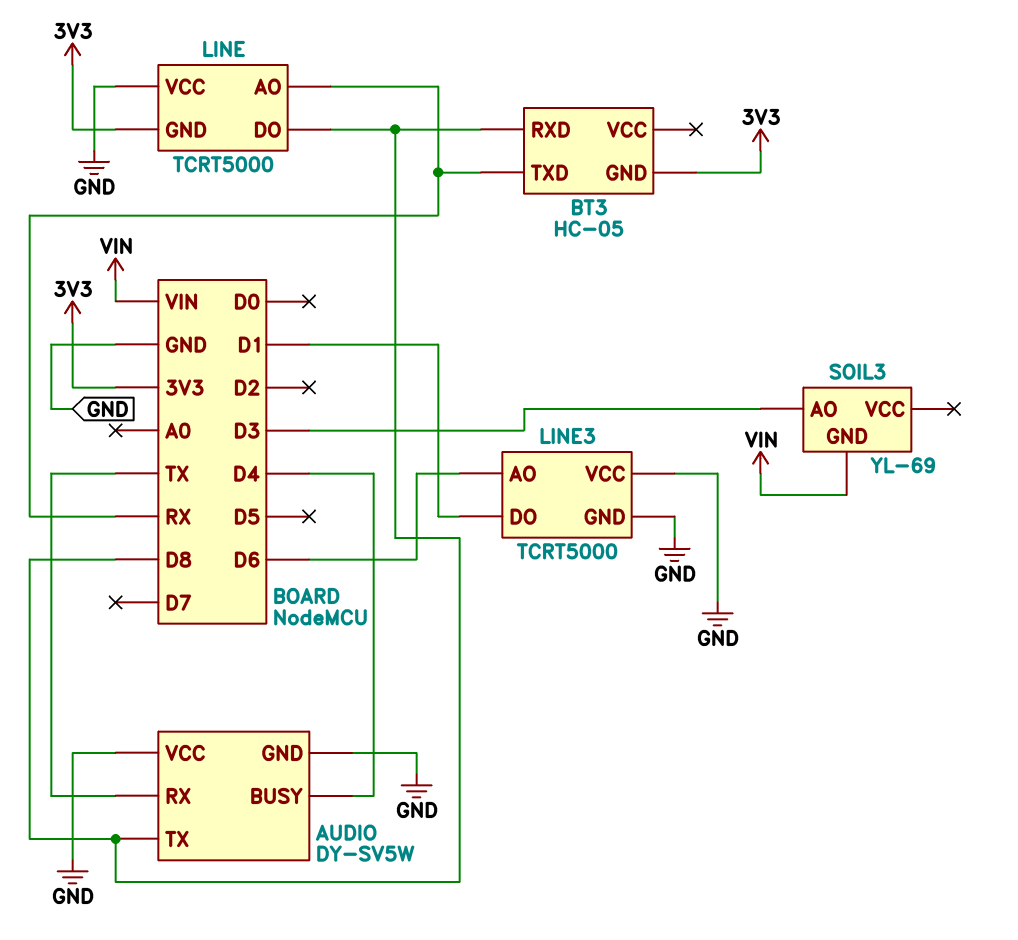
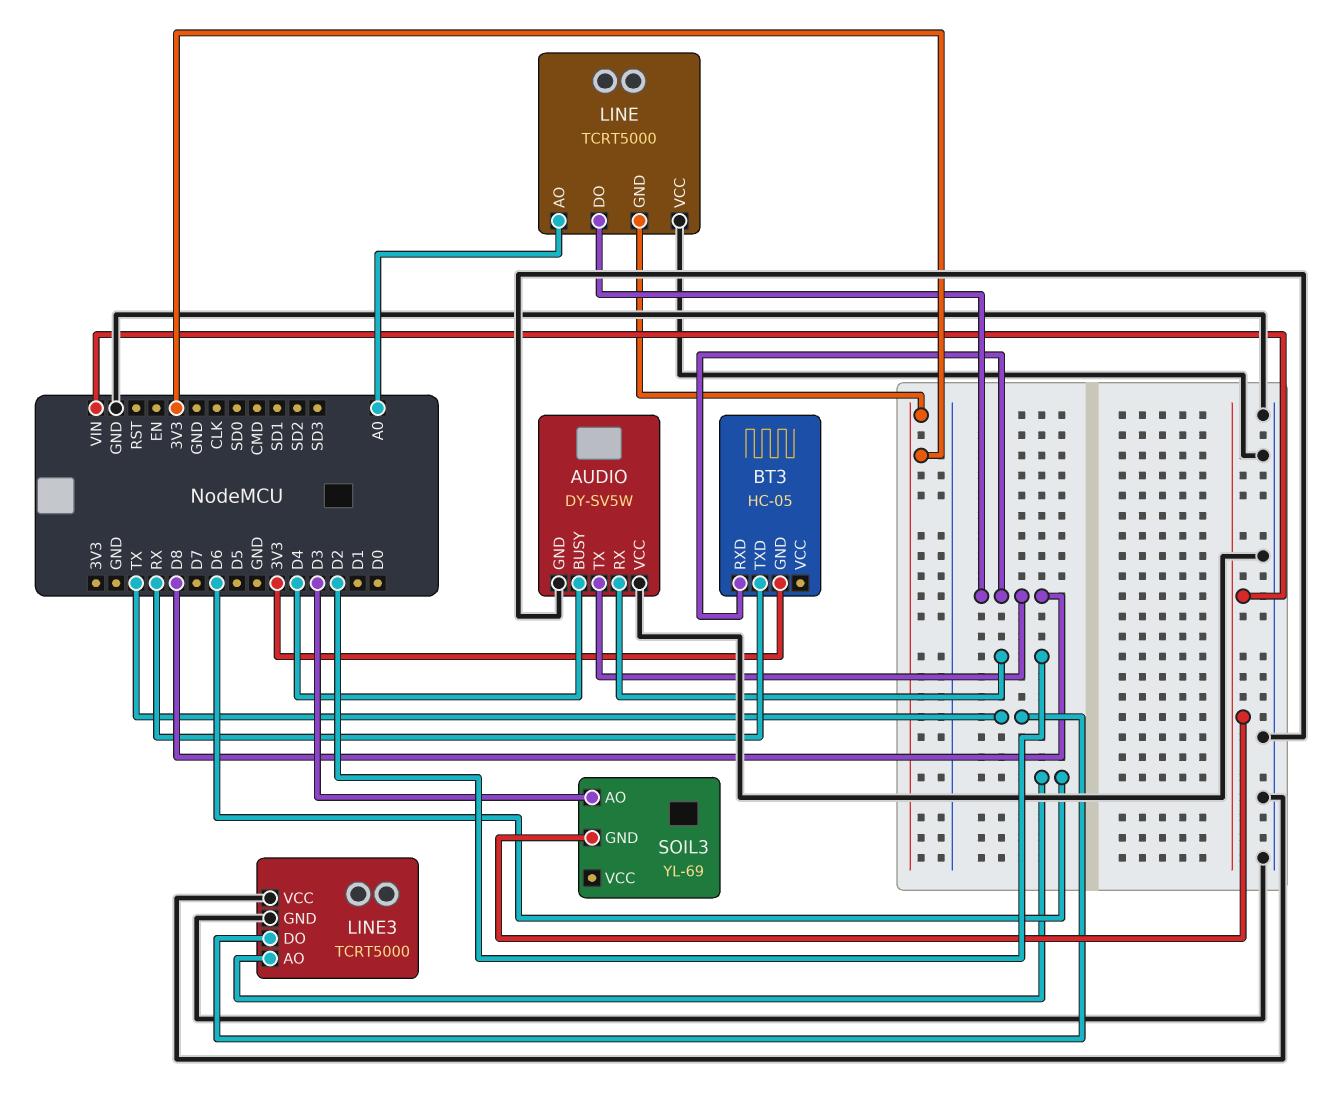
AUDIO pin RX: TX -> D2
LINE pin AO: RX -> A0
LINE3 pin DO: D1 -> TX

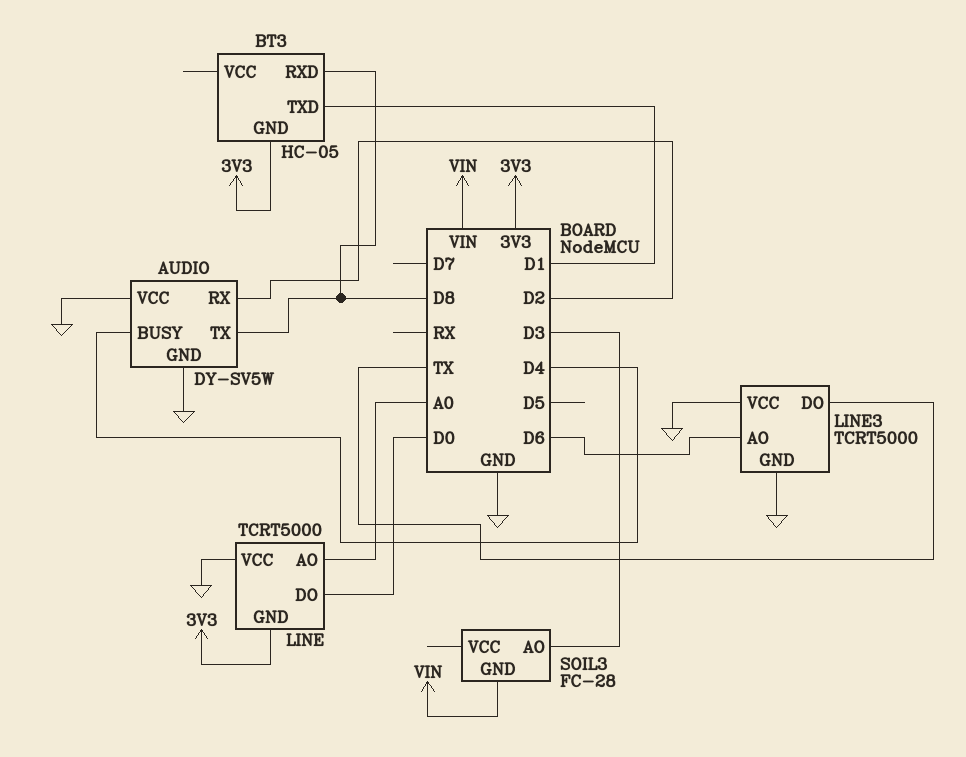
BT3 pin TXD: RX -> D1
LINE pin DO: D8 -> D0
SOIL3: YL-69 -> FC-28

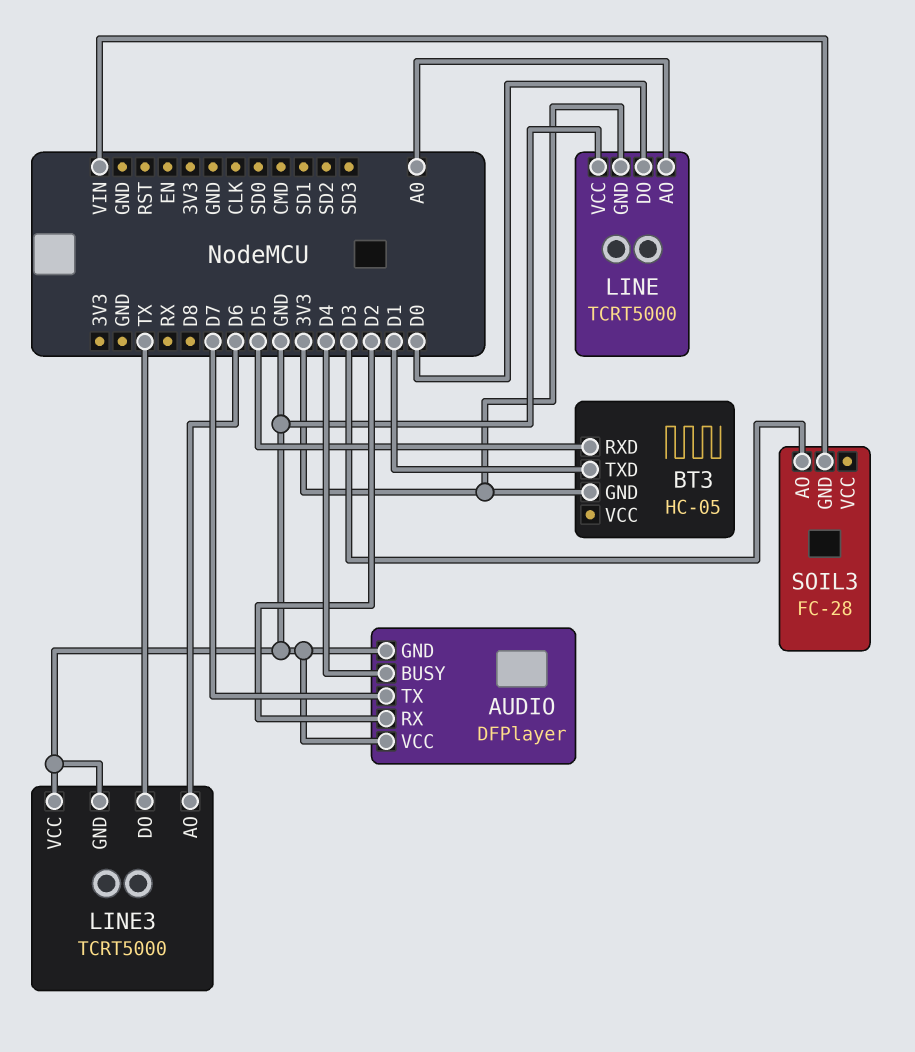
AUDIO: DY-SV5W -> DFPlayer
AUDIO pin TX: D8 -> D7
BT3 pin RXD: D8 -> D5

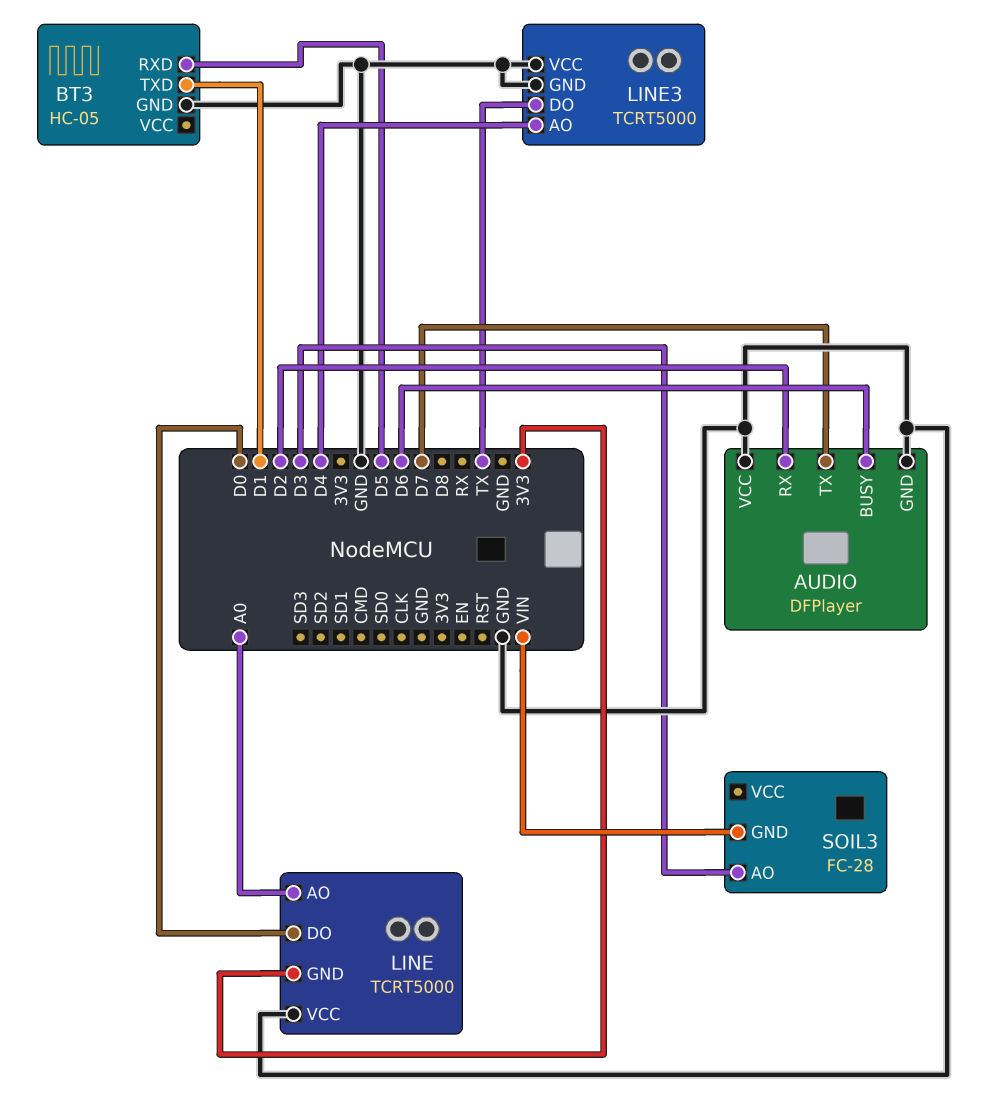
AUDIO pin BUSY: D4 -> D6
BT3 pin GND: 3V3 -> GND
LINE3 pin AO: D6 -> D4

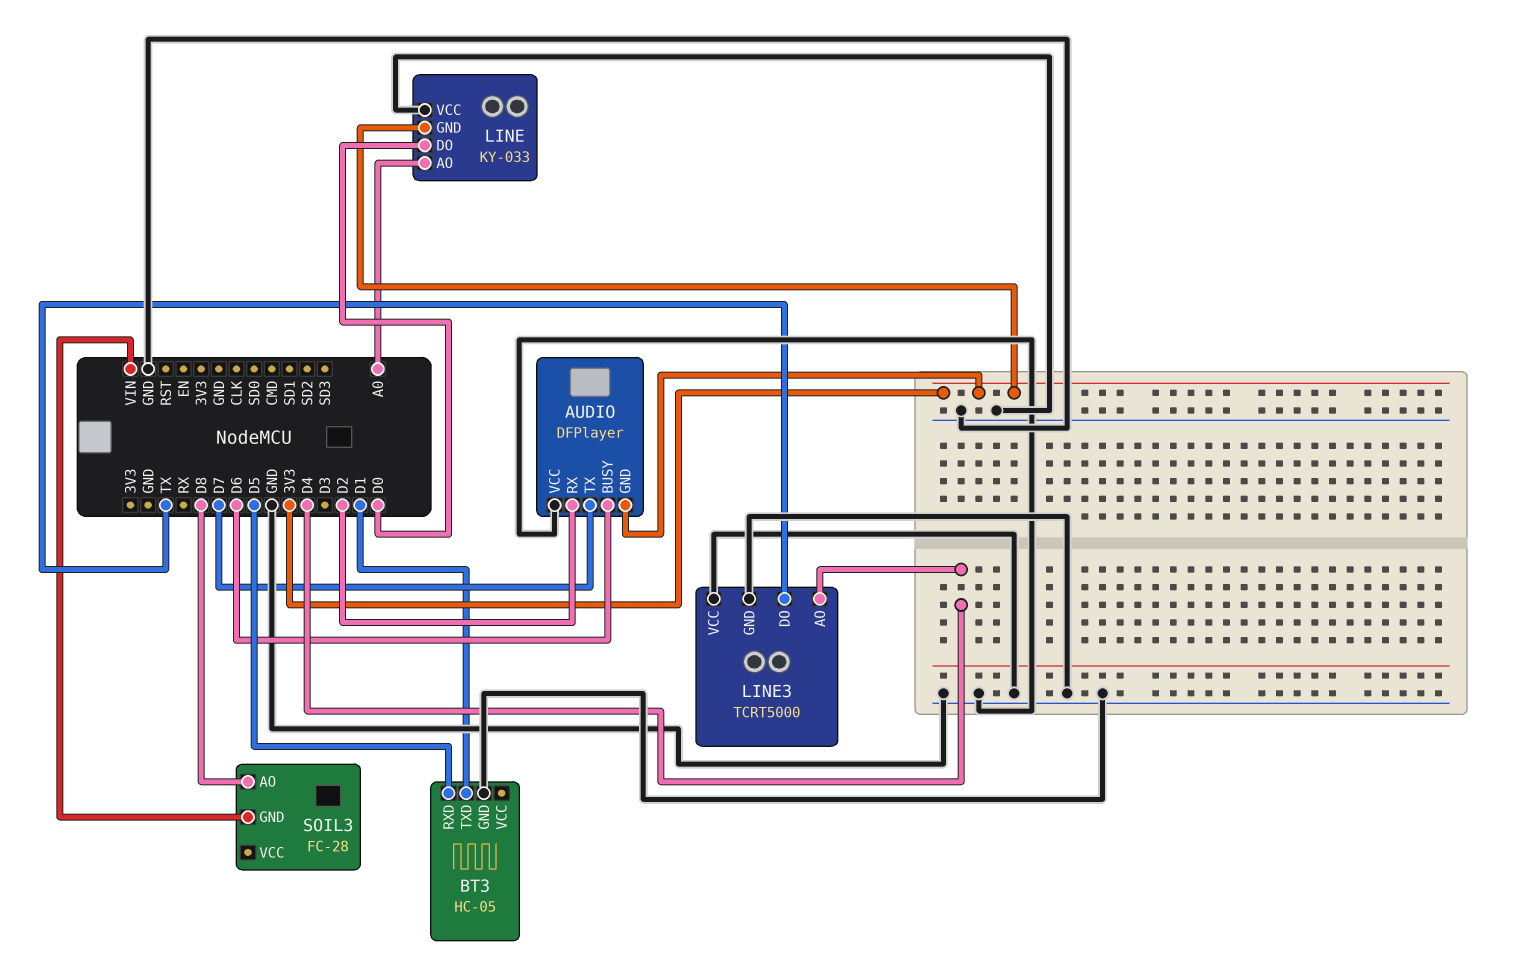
AUDIO pin GND: GND -> 3V3
LINE: TCRT5000 -> KY-033
SOIL3 pin AO: D3 -> D8

